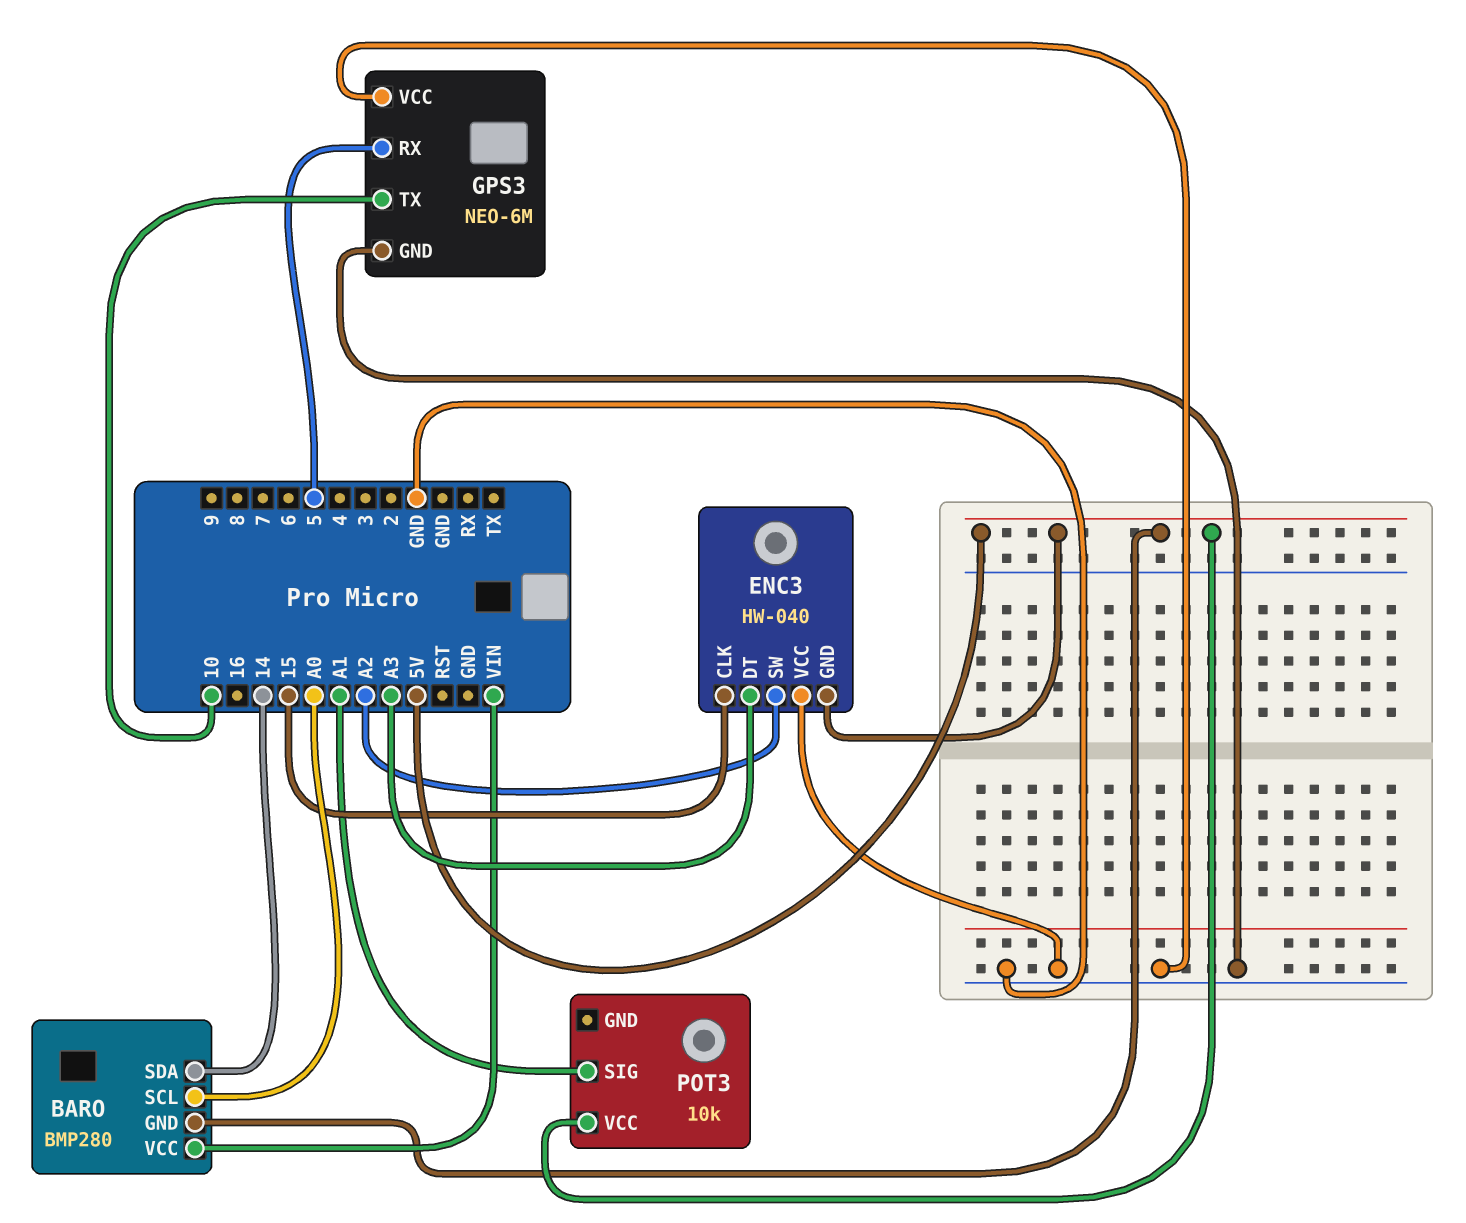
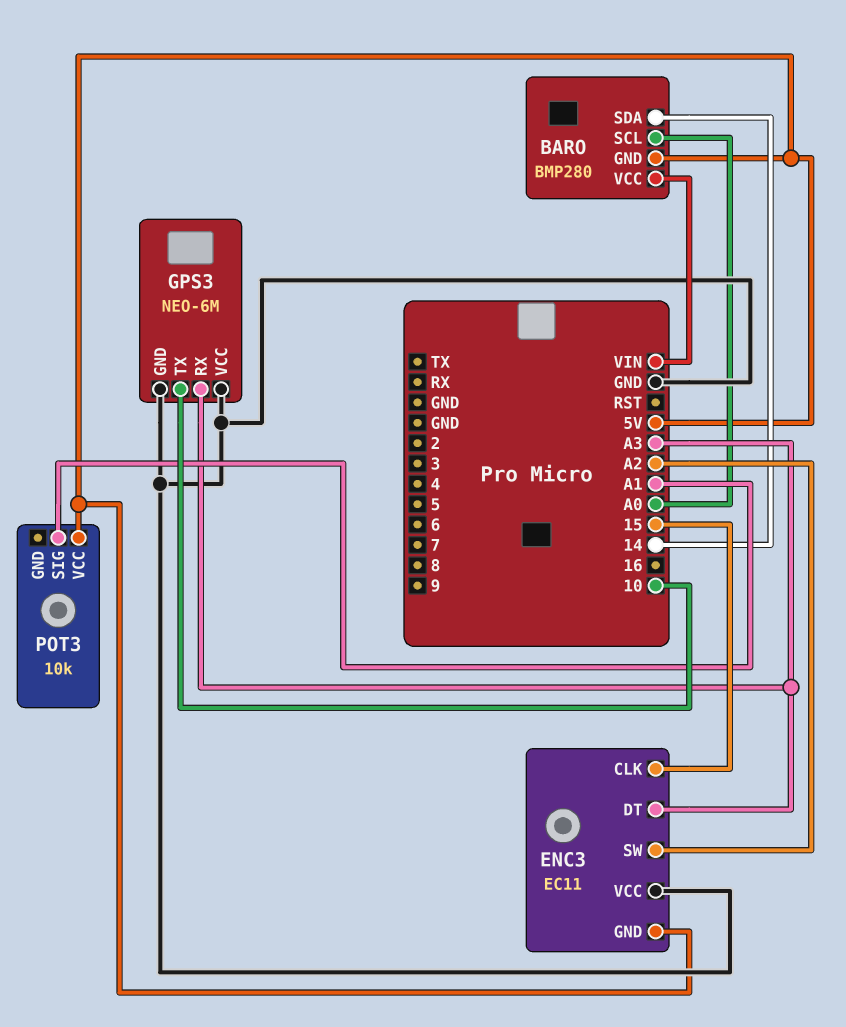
ENC3: HW-040 -> EC11
GPS3 pin RX: 5 -> A3

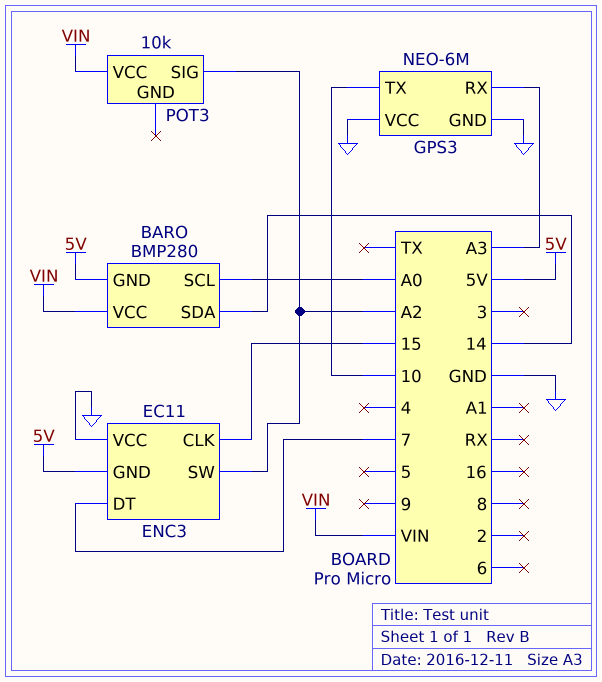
ENC3 pin DT: A3 -> 7
POT3 pin SIG: A1 -> A2
POT3 pin VCC: 5V -> VIN

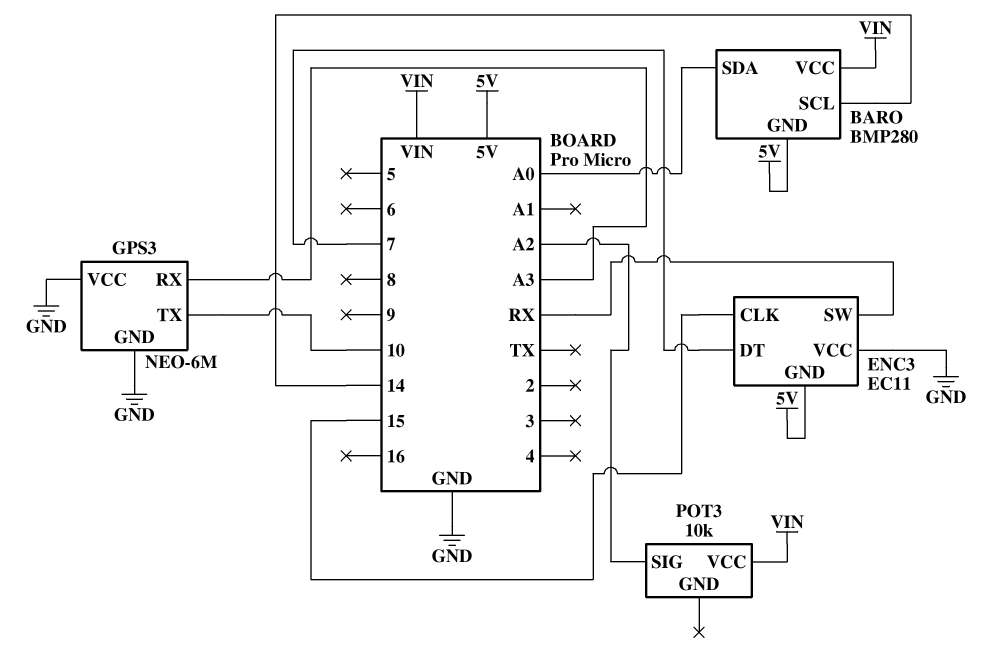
BARO pin SCL: A0 -> 14
BARO pin SDA: 14 -> A0
ENC3 pin SW: A2 -> RX

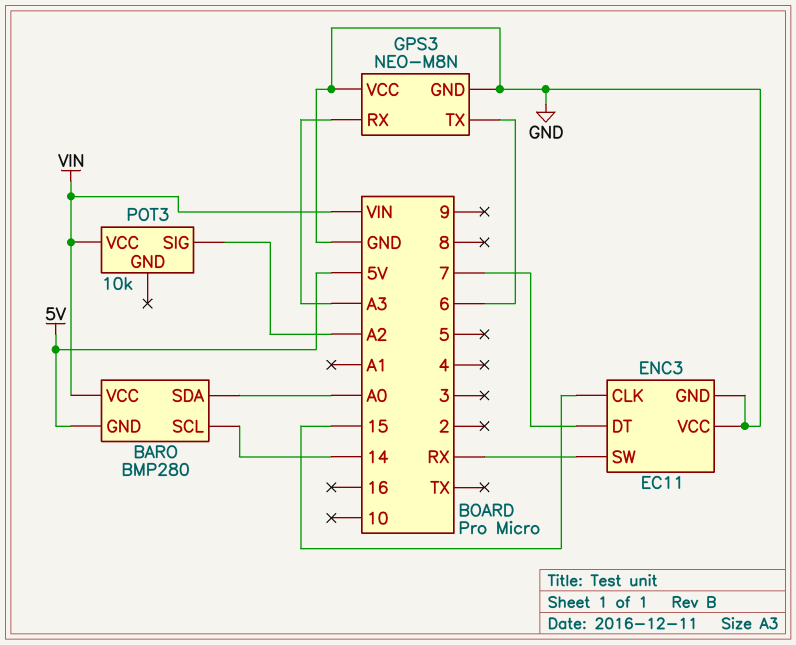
ENC3 pin GND: 5V -> GND
GPS3: NEO-6M -> NEO-M8N
GPS3 pin TX: 10 -> 6

